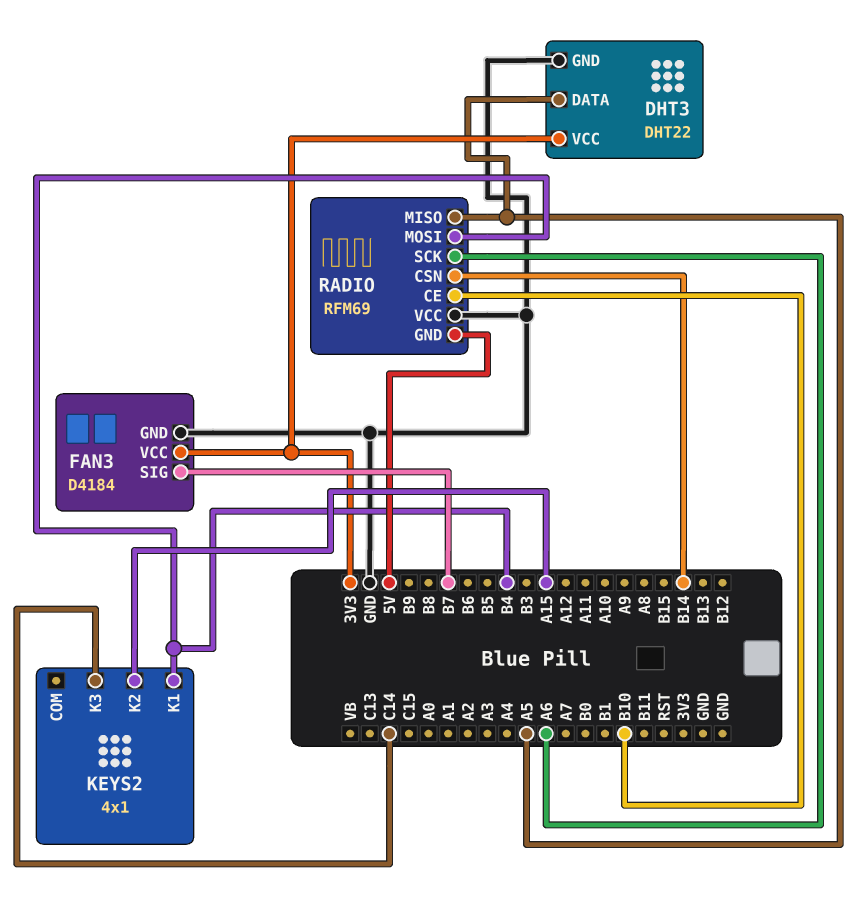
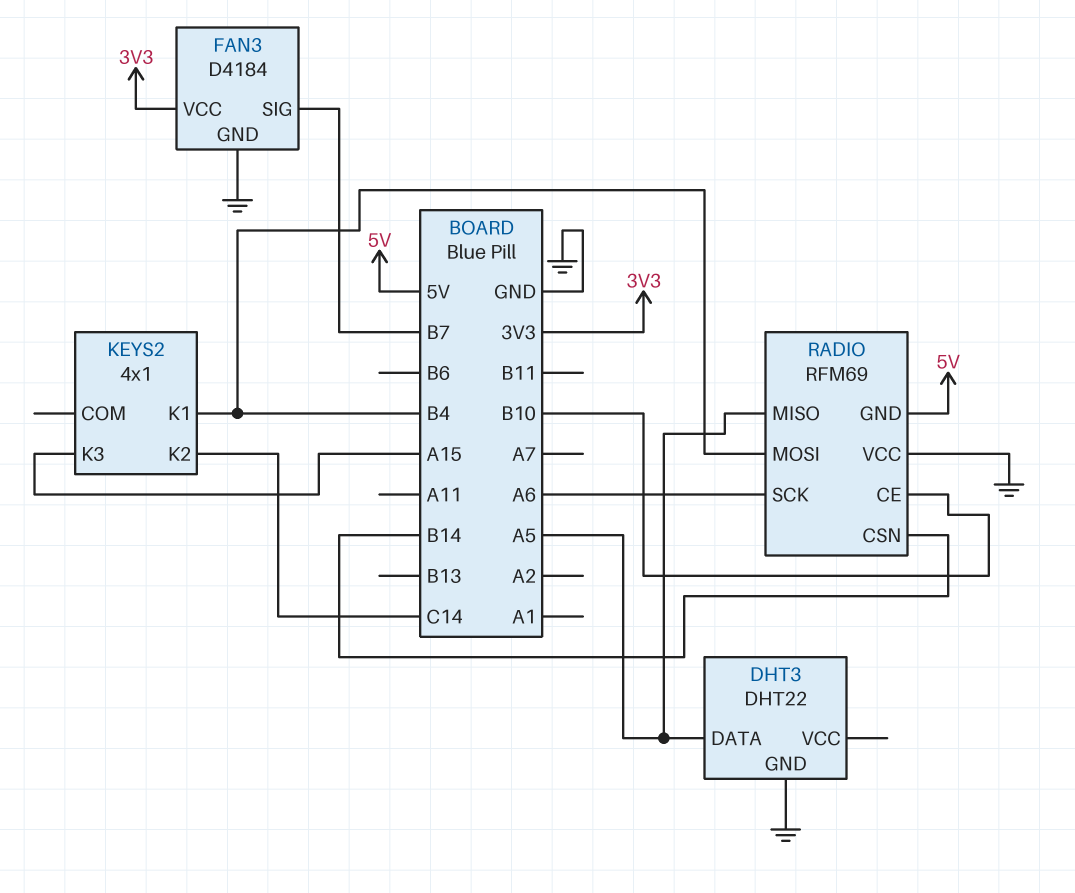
DHT3 pin VCC: 3V3 -> none
KEYS2 pin K2: A15 -> C14
KEYS2 pin K3: C14 -> A15

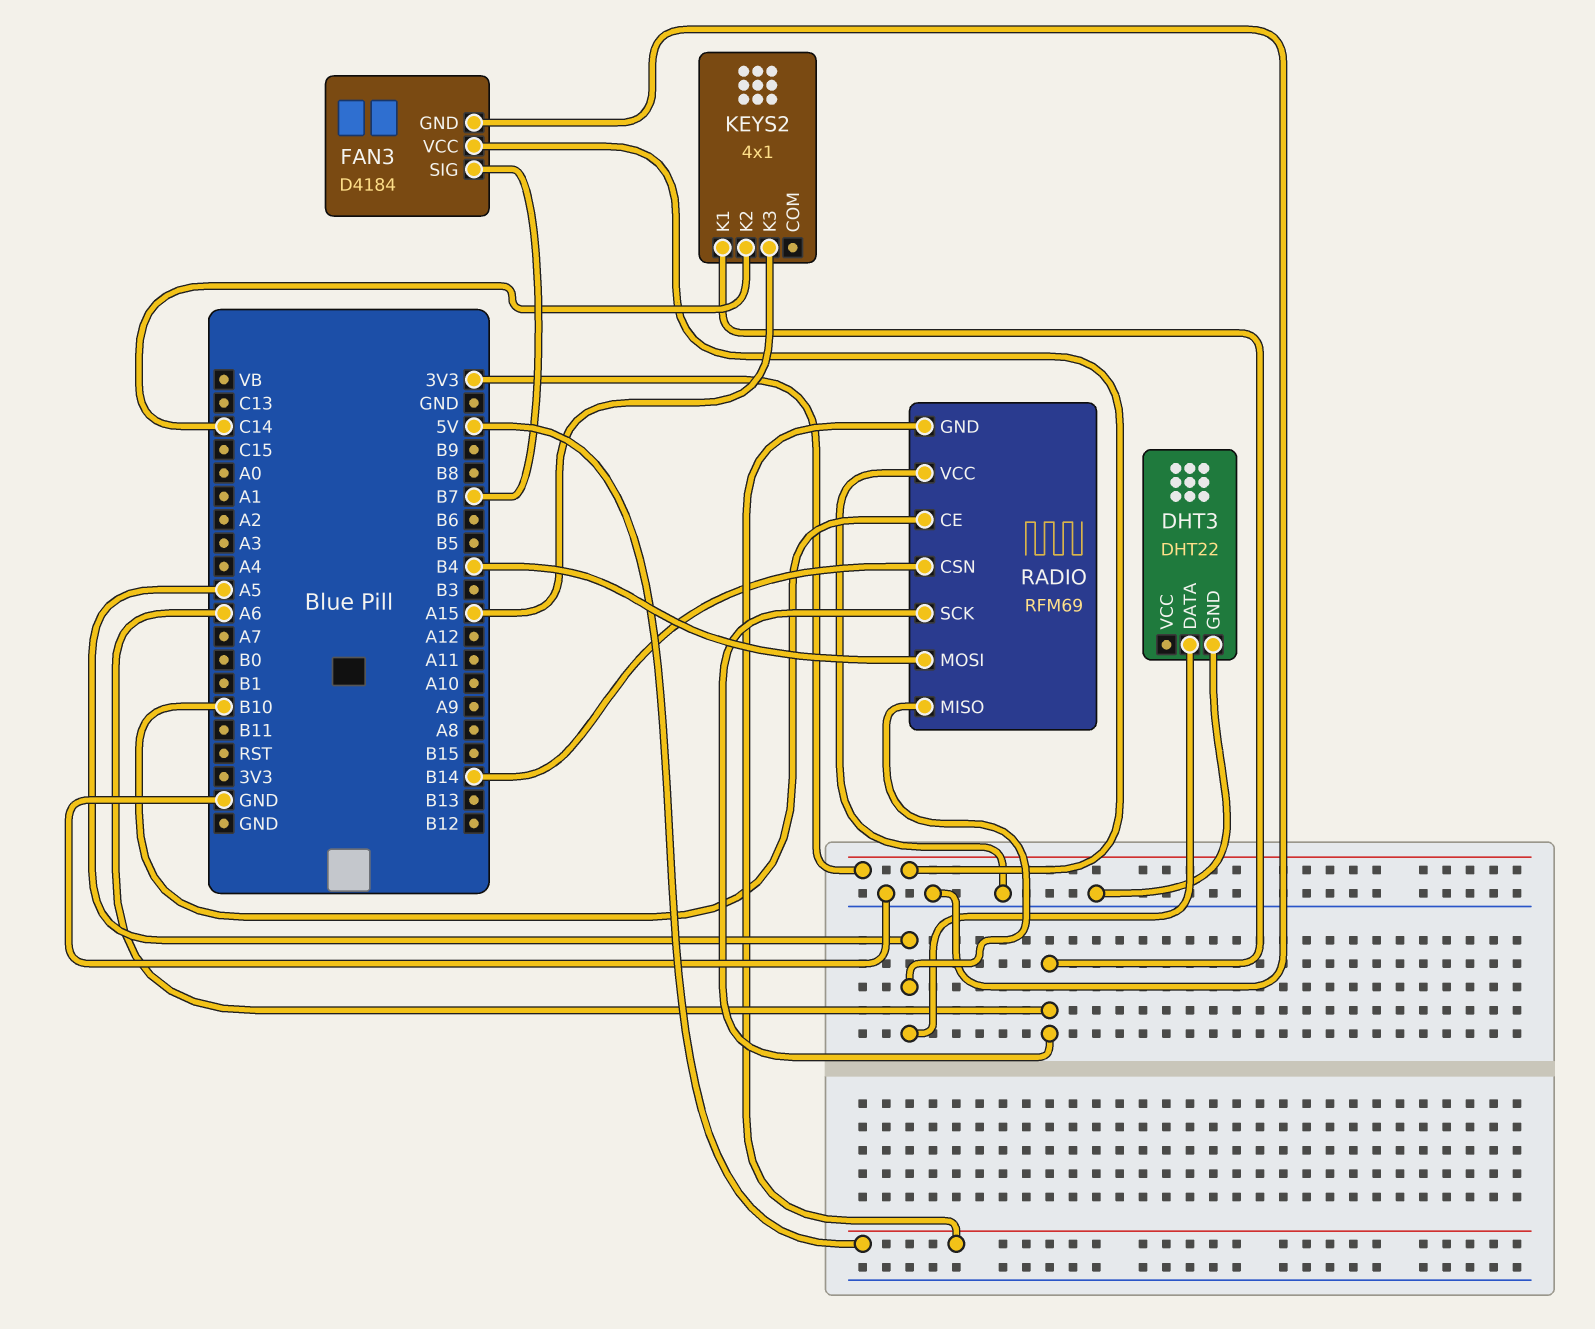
KEYS2 pin K1: B4 -> A6

